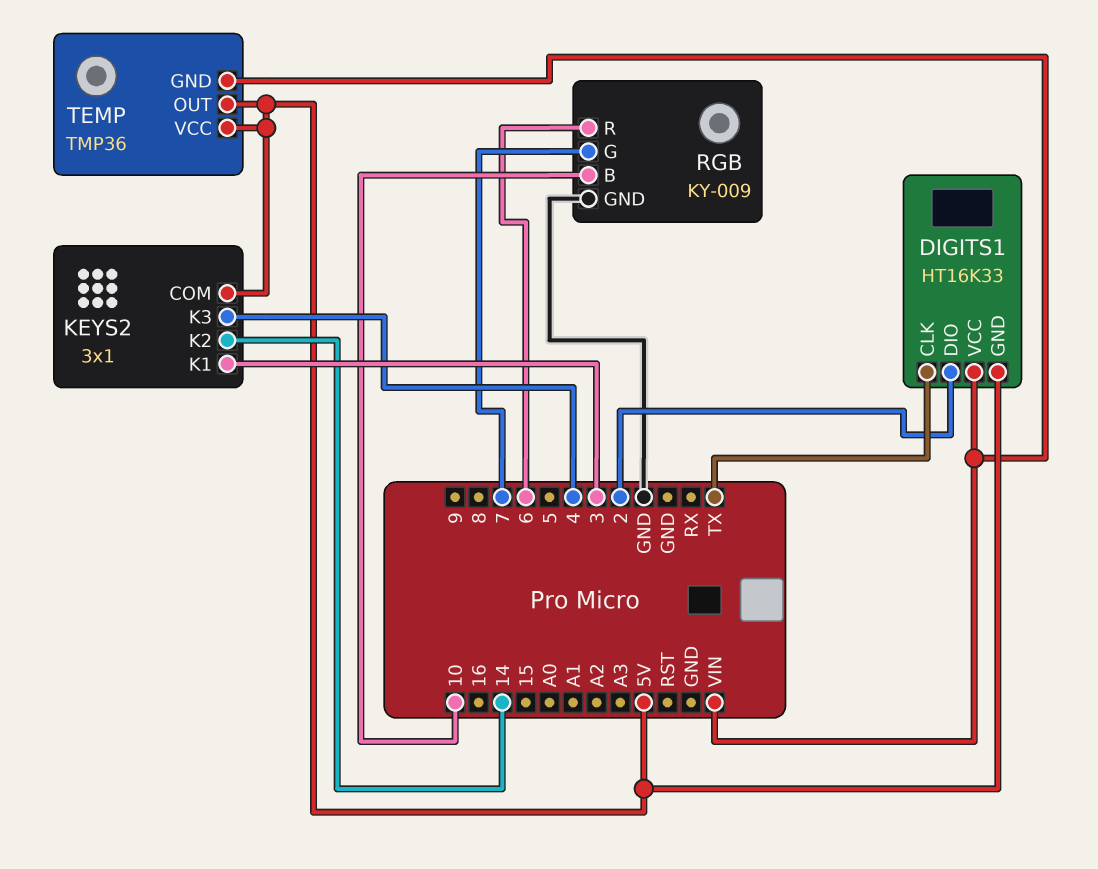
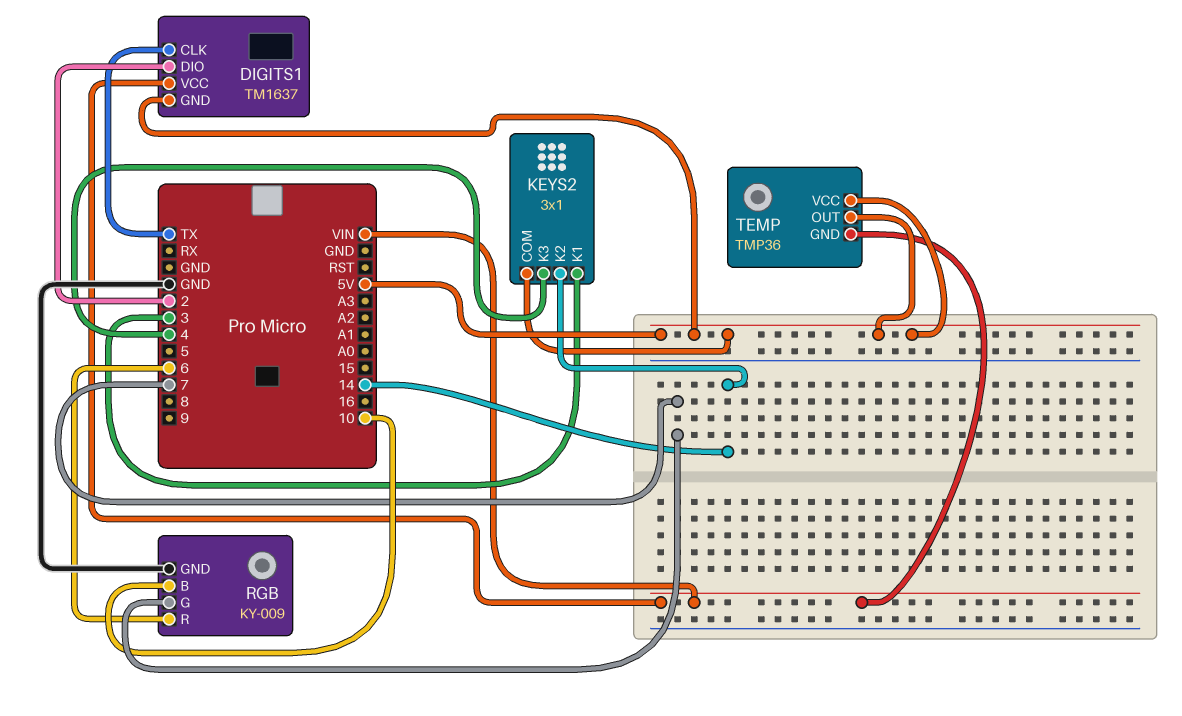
DIGITS1: HT16K33 -> TM1637

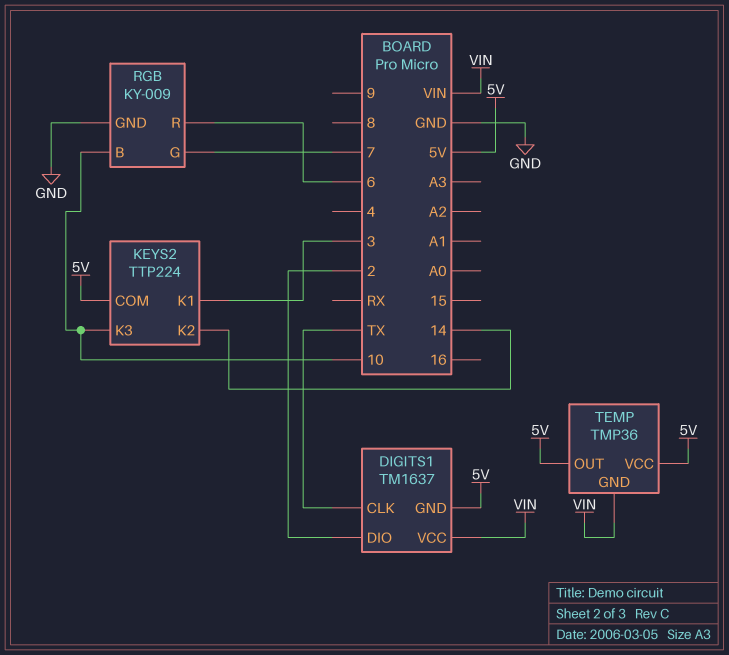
KEYS2: 3x1 -> TTP224
KEYS2 pin K3: 4 -> 10

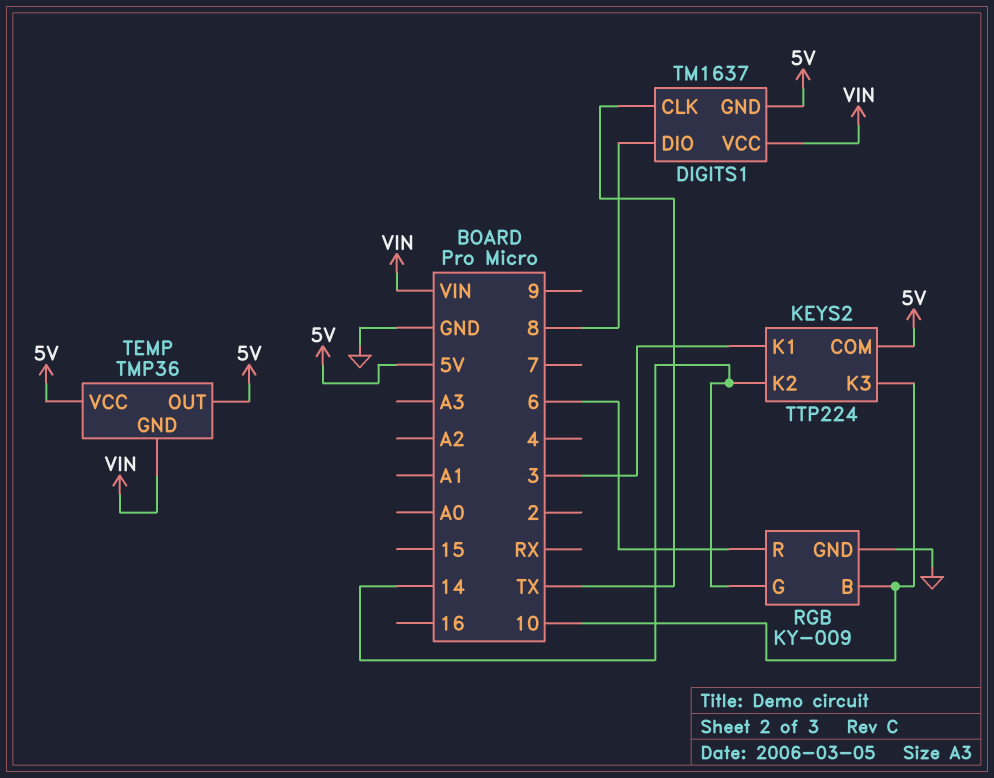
DIGITS1 pin DIO: 2 -> 8
RGB pin G: 7 -> 14

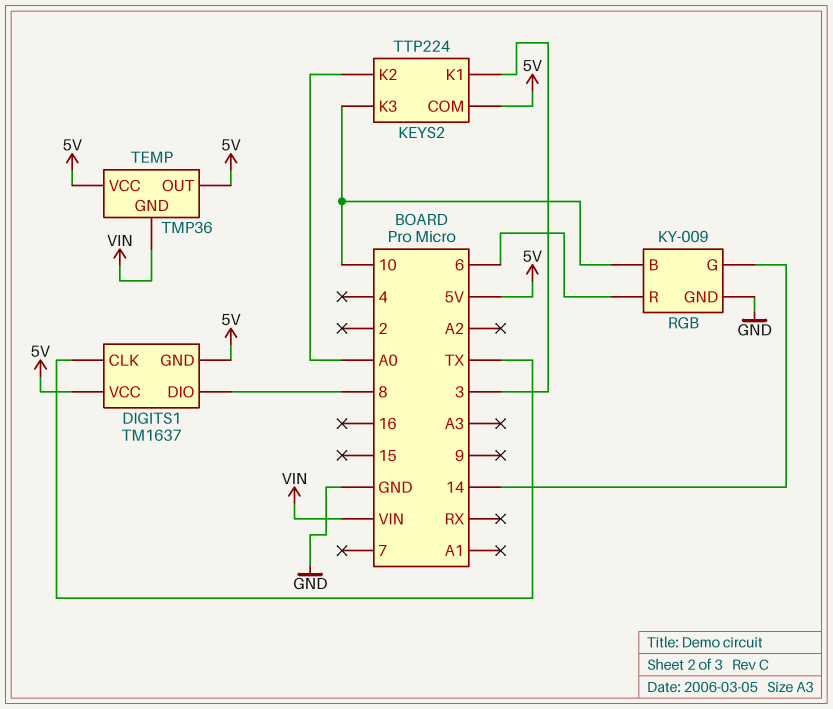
DIGITS1 pin VCC: VIN -> 5V
KEYS2 pin K2: 14 -> A0

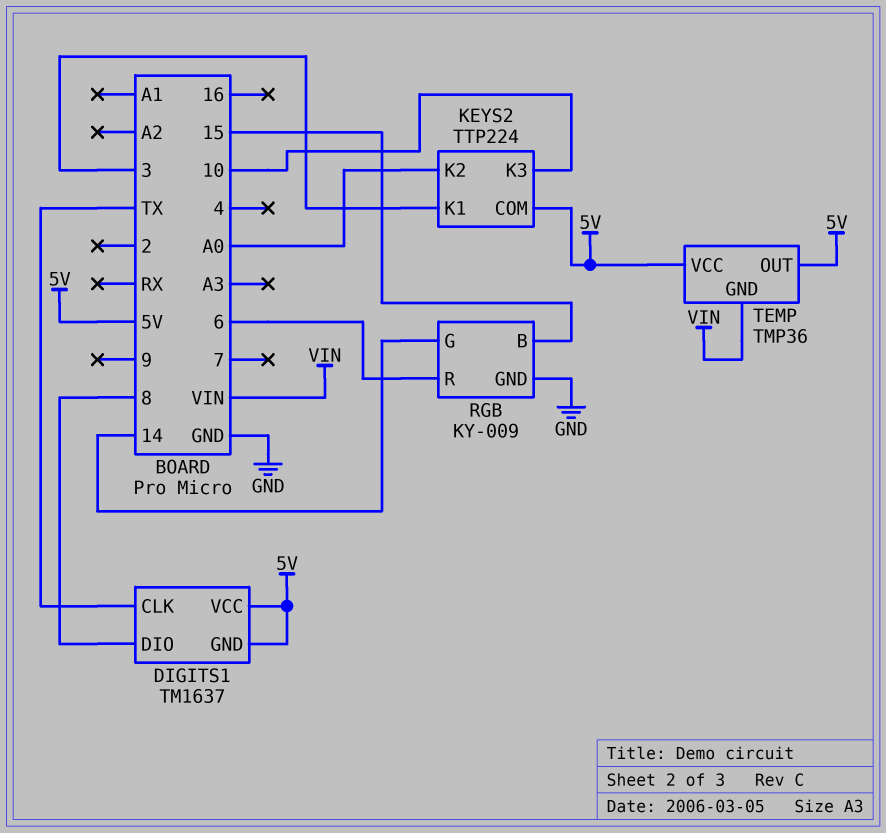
RGB pin B: 10 -> 15

